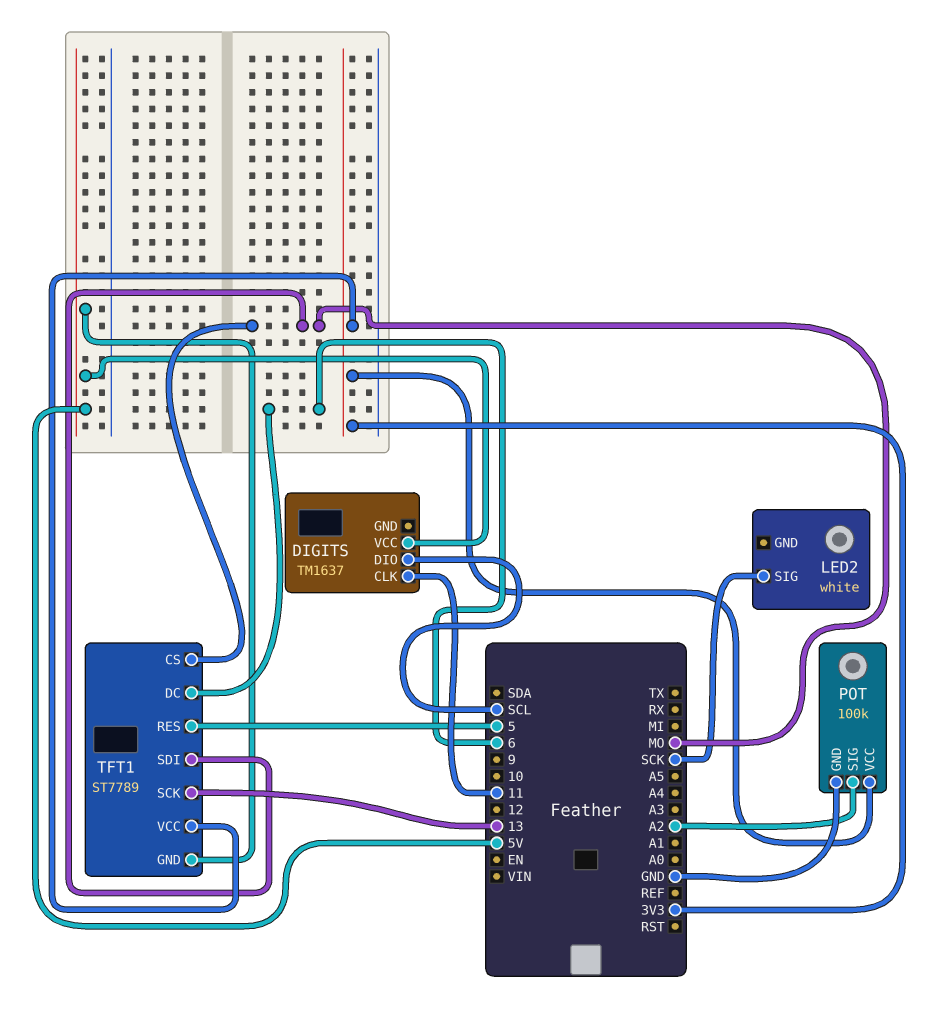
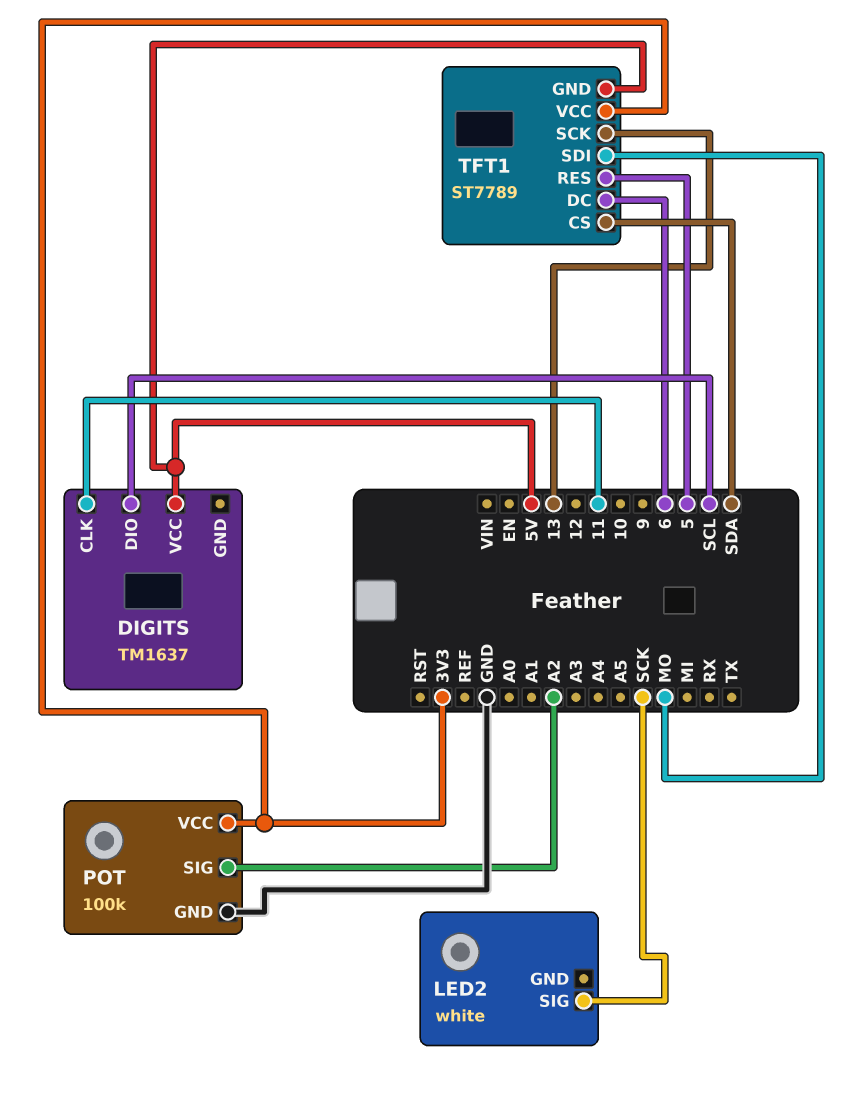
TFT1 pin CS: MO -> SDA

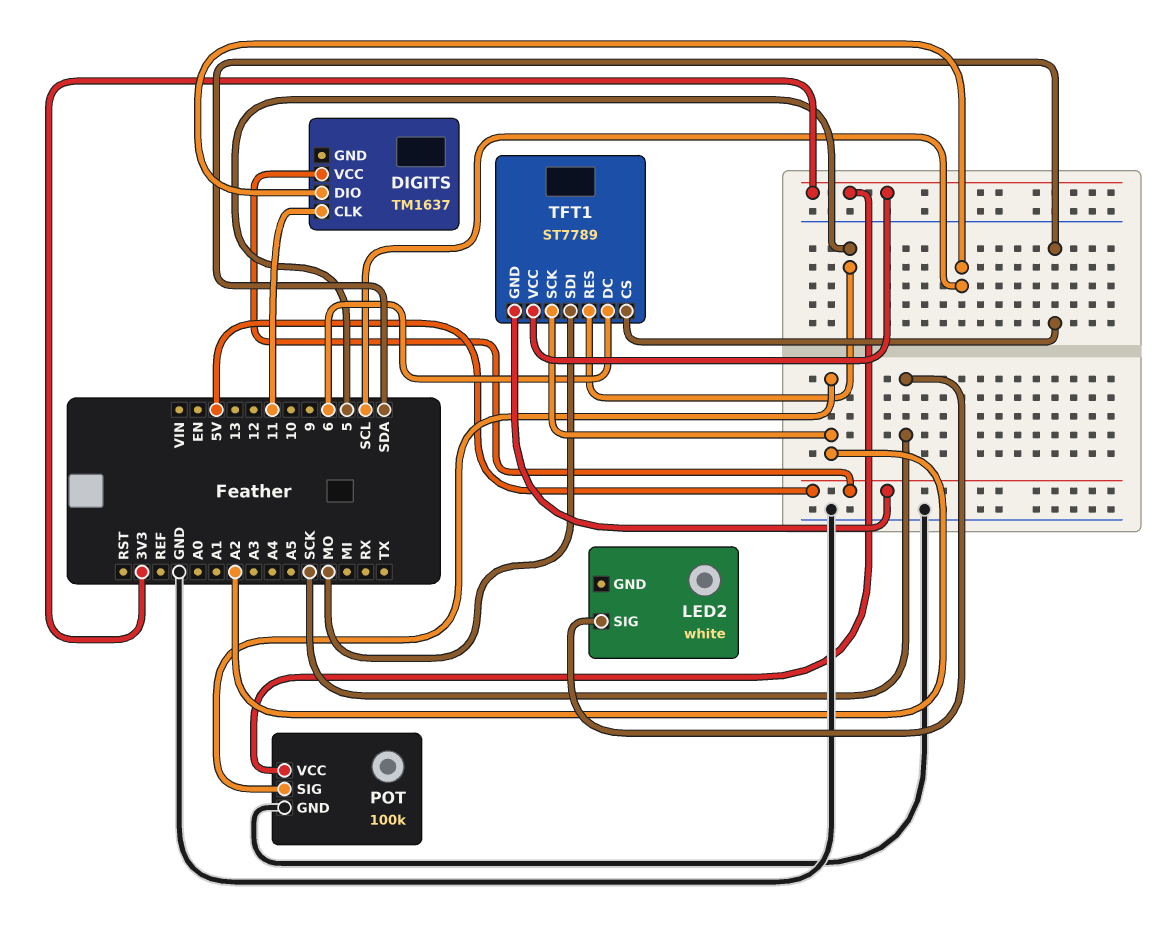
TFT1 pin SCK: 13 -> A2

